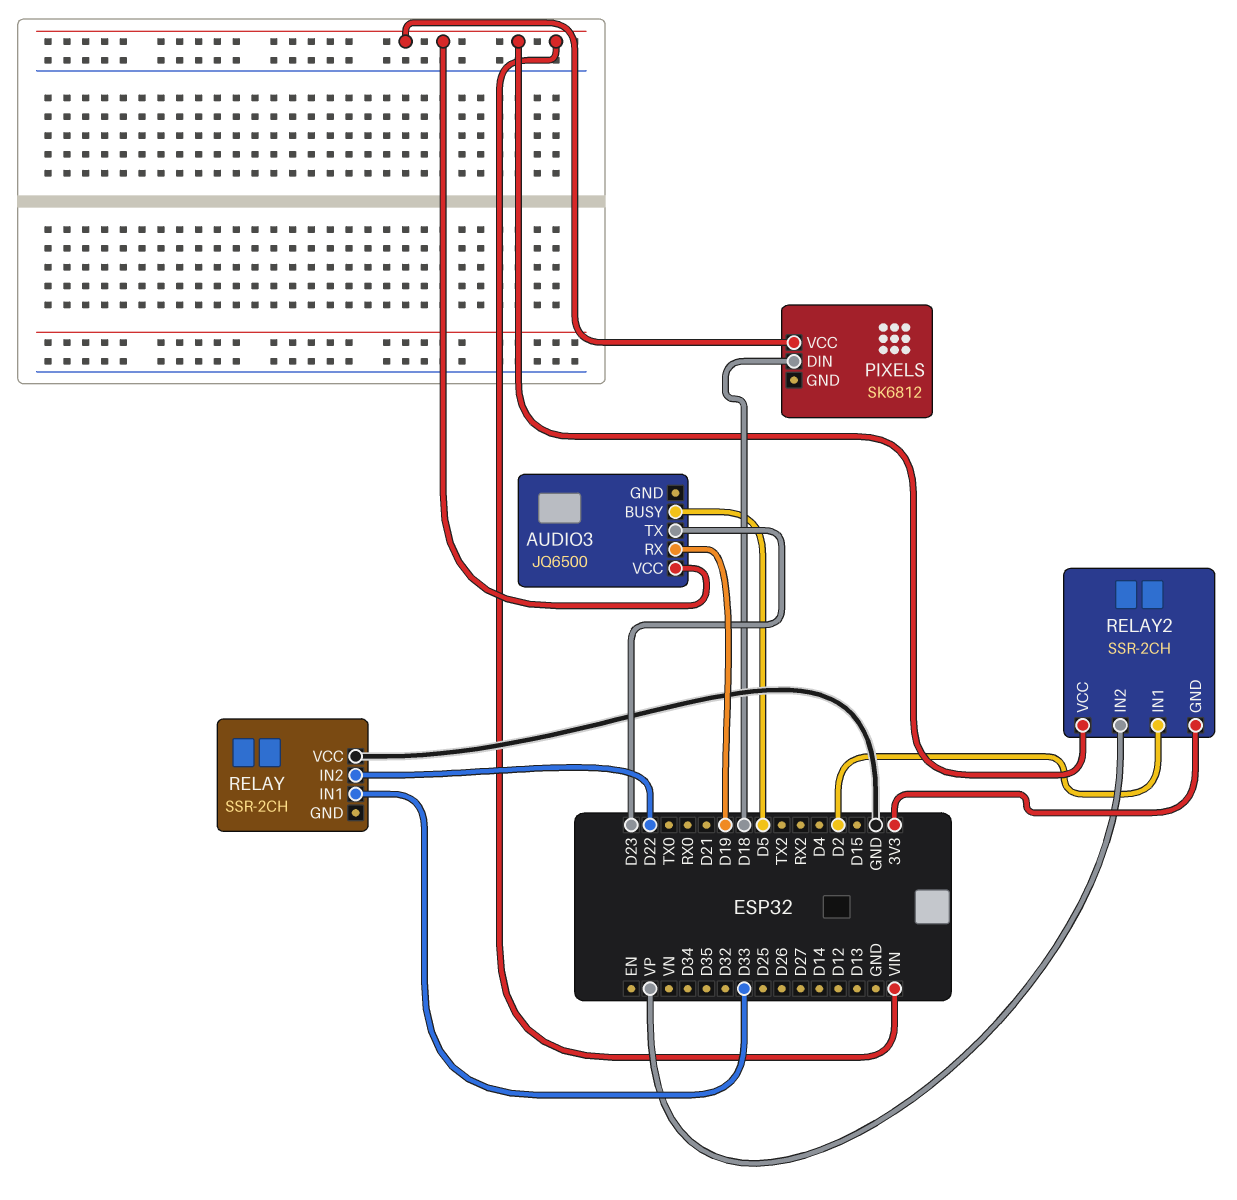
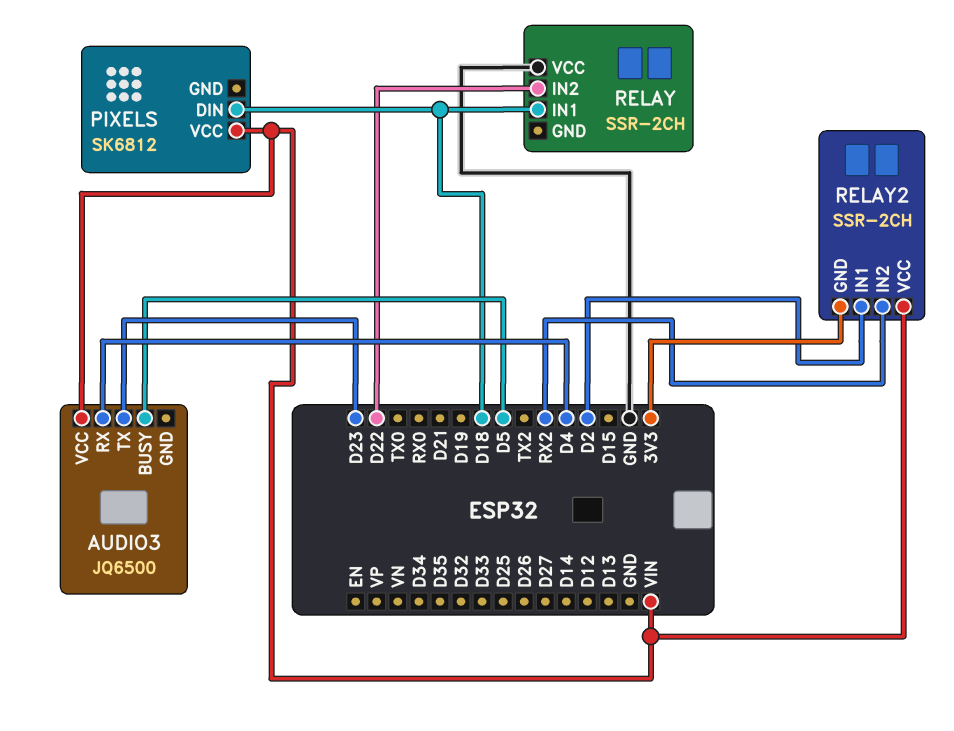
AUDIO3 pin RX: D19 -> D4
RELAY pin IN1: D33 -> D18
RELAY2 pin IN2: VP -> RX2

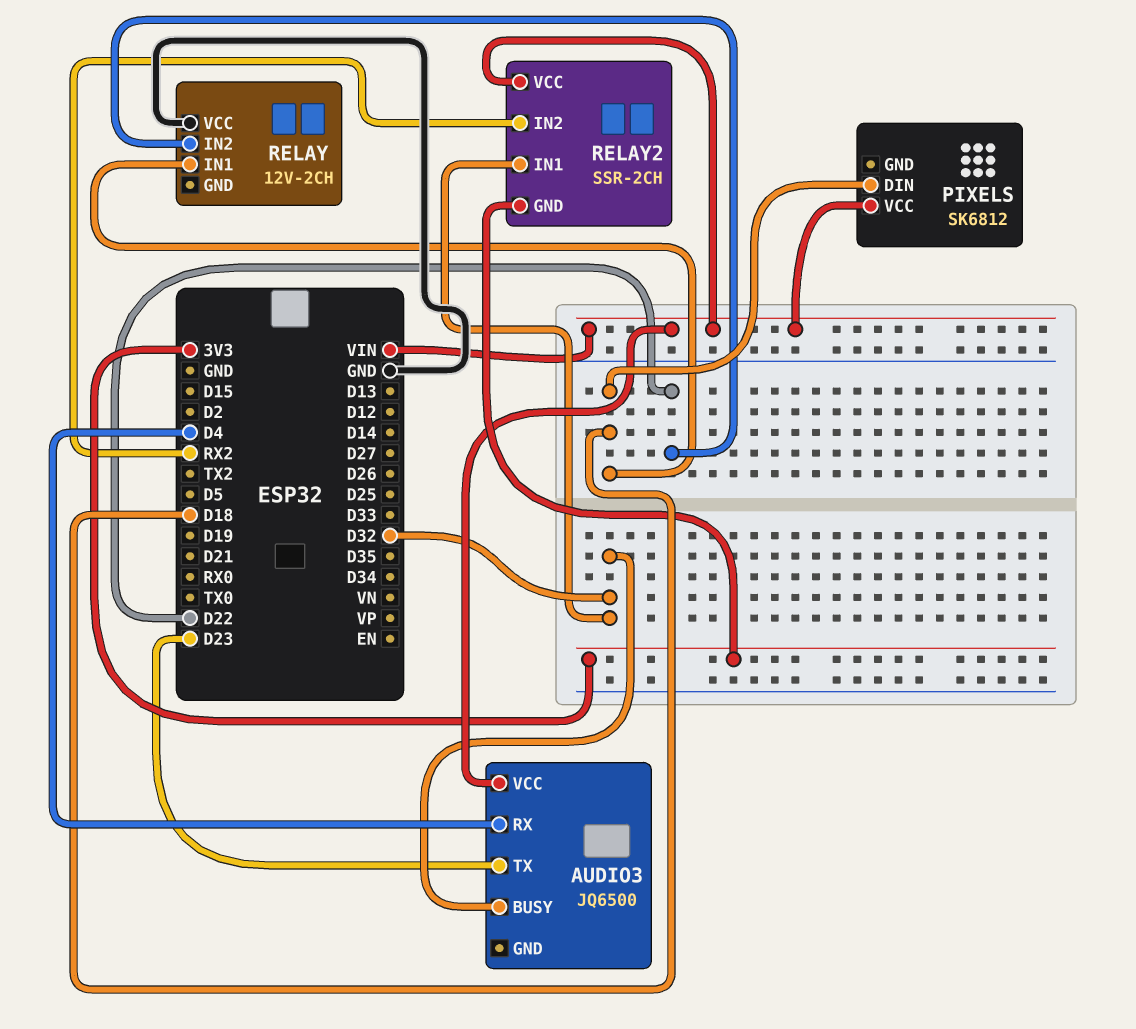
AUDIO3 pin BUSY: D5 -> D32
RELAY: SSR-2CH -> 12V-2CH
RELAY2 pin IN1: D2 -> D32

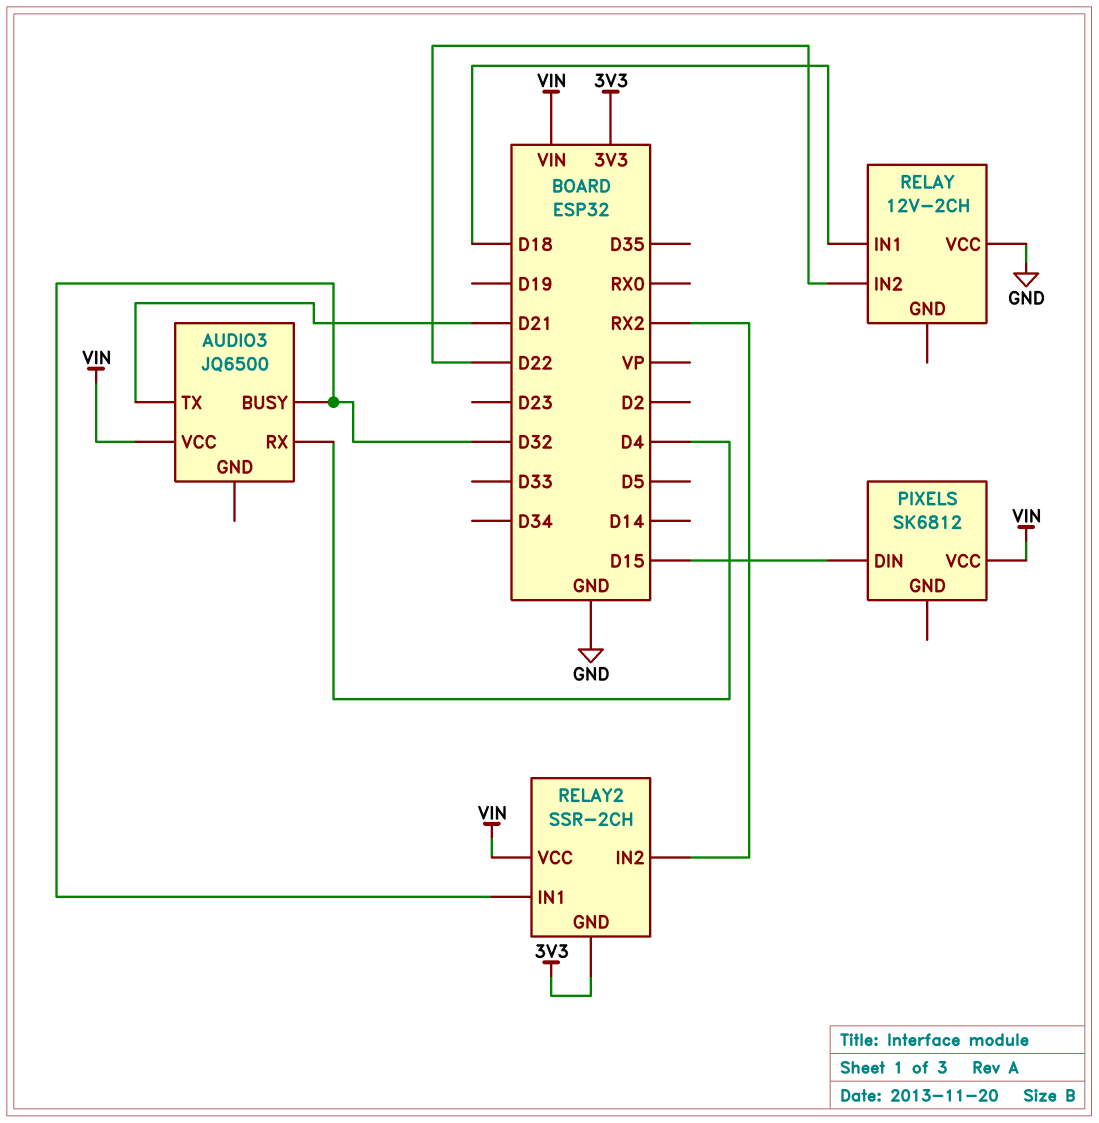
AUDIO3 pin TX: D23 -> D21
PIXELS pin DIN: D18 -> D15

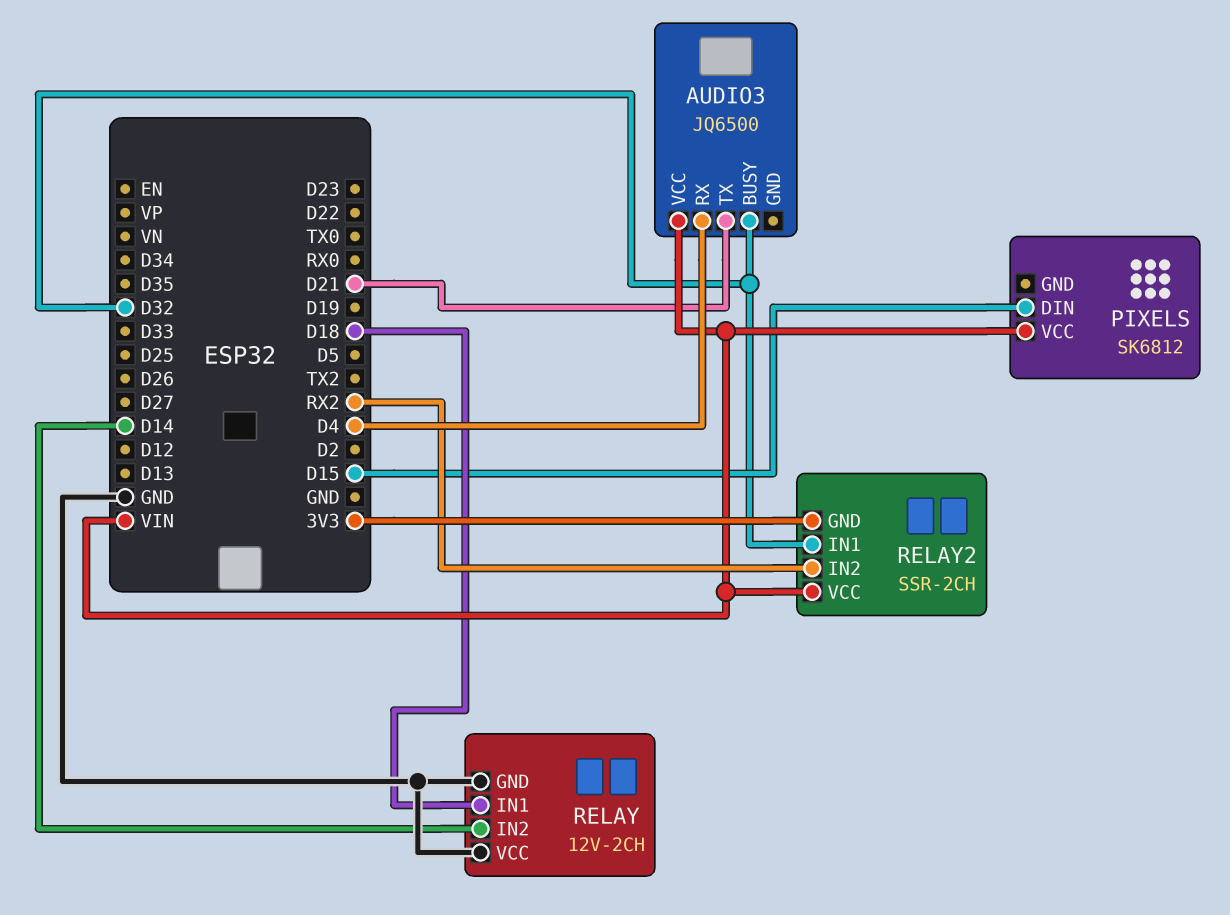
RELAY pin GND: none -> GND
RELAY pin IN2: D22 -> D14

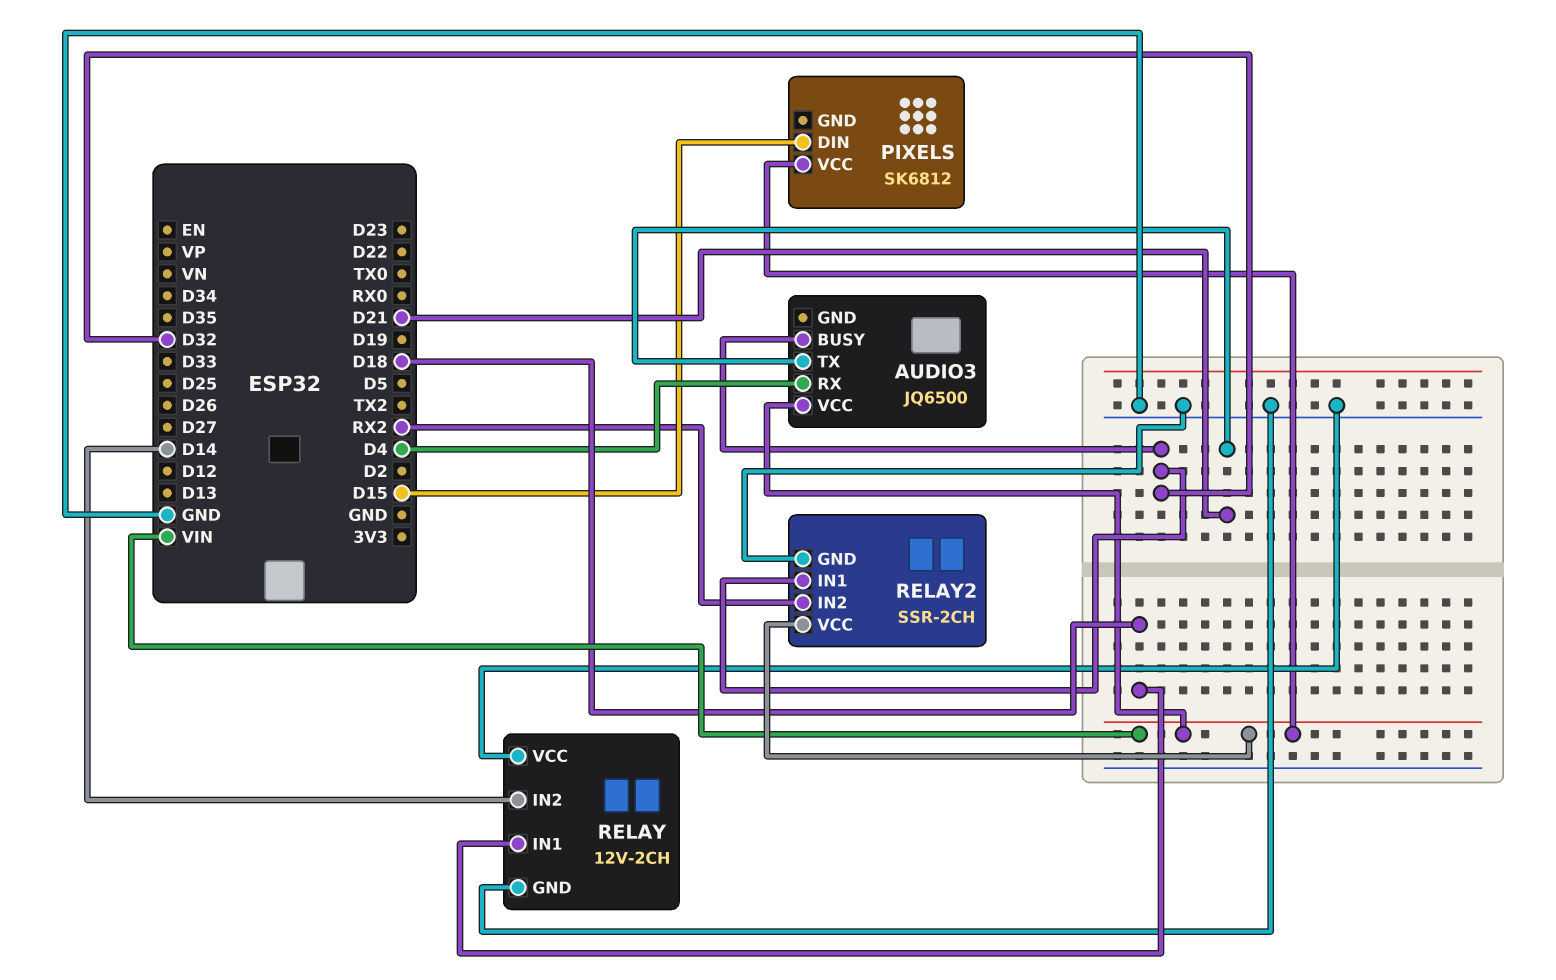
RELAY2 pin GND: 3V3 -> GND

